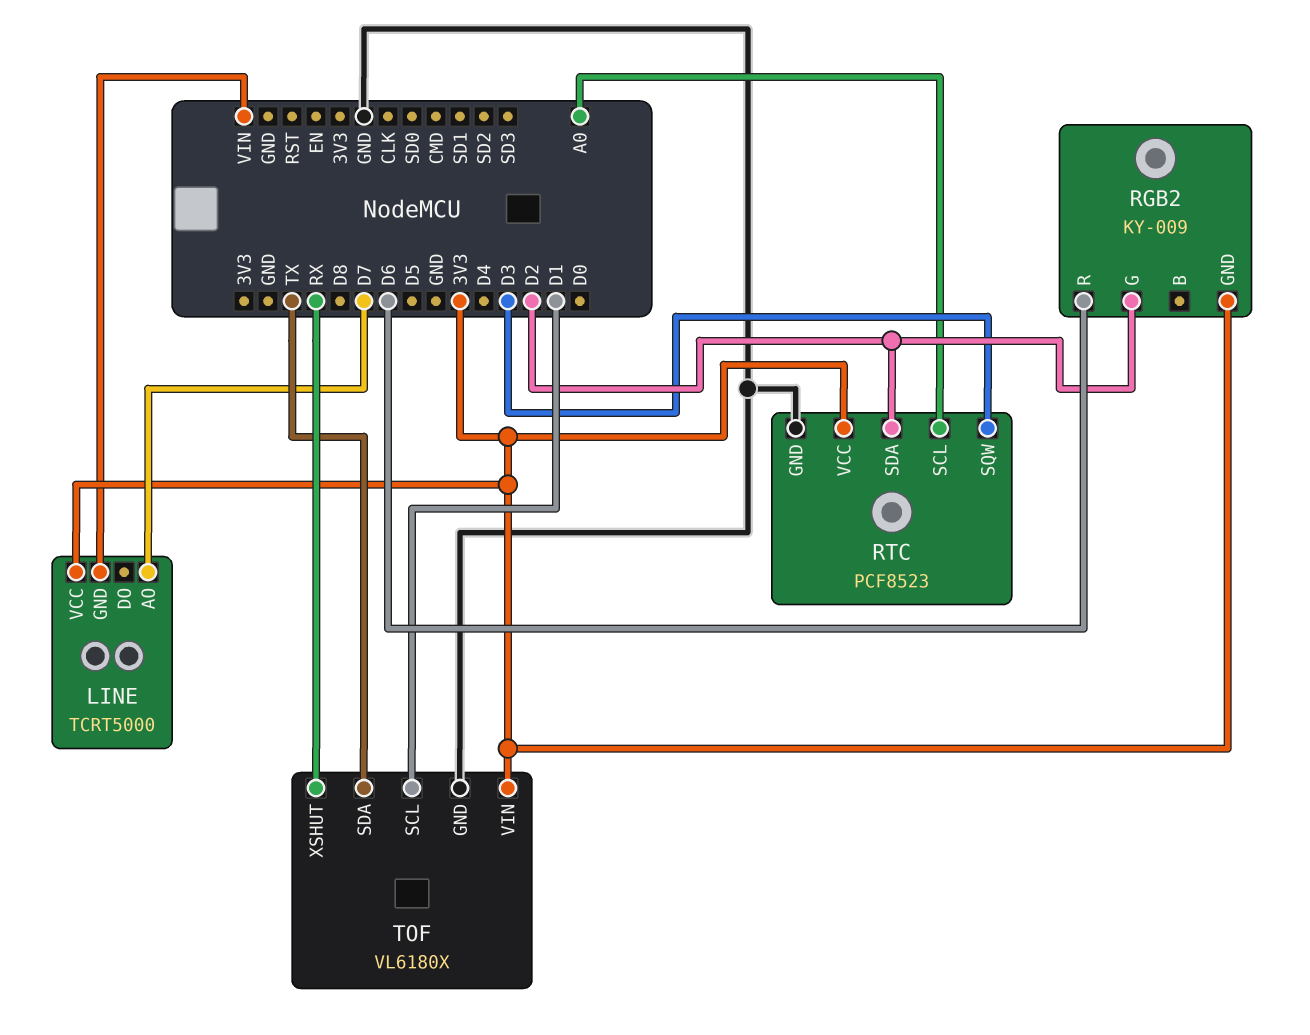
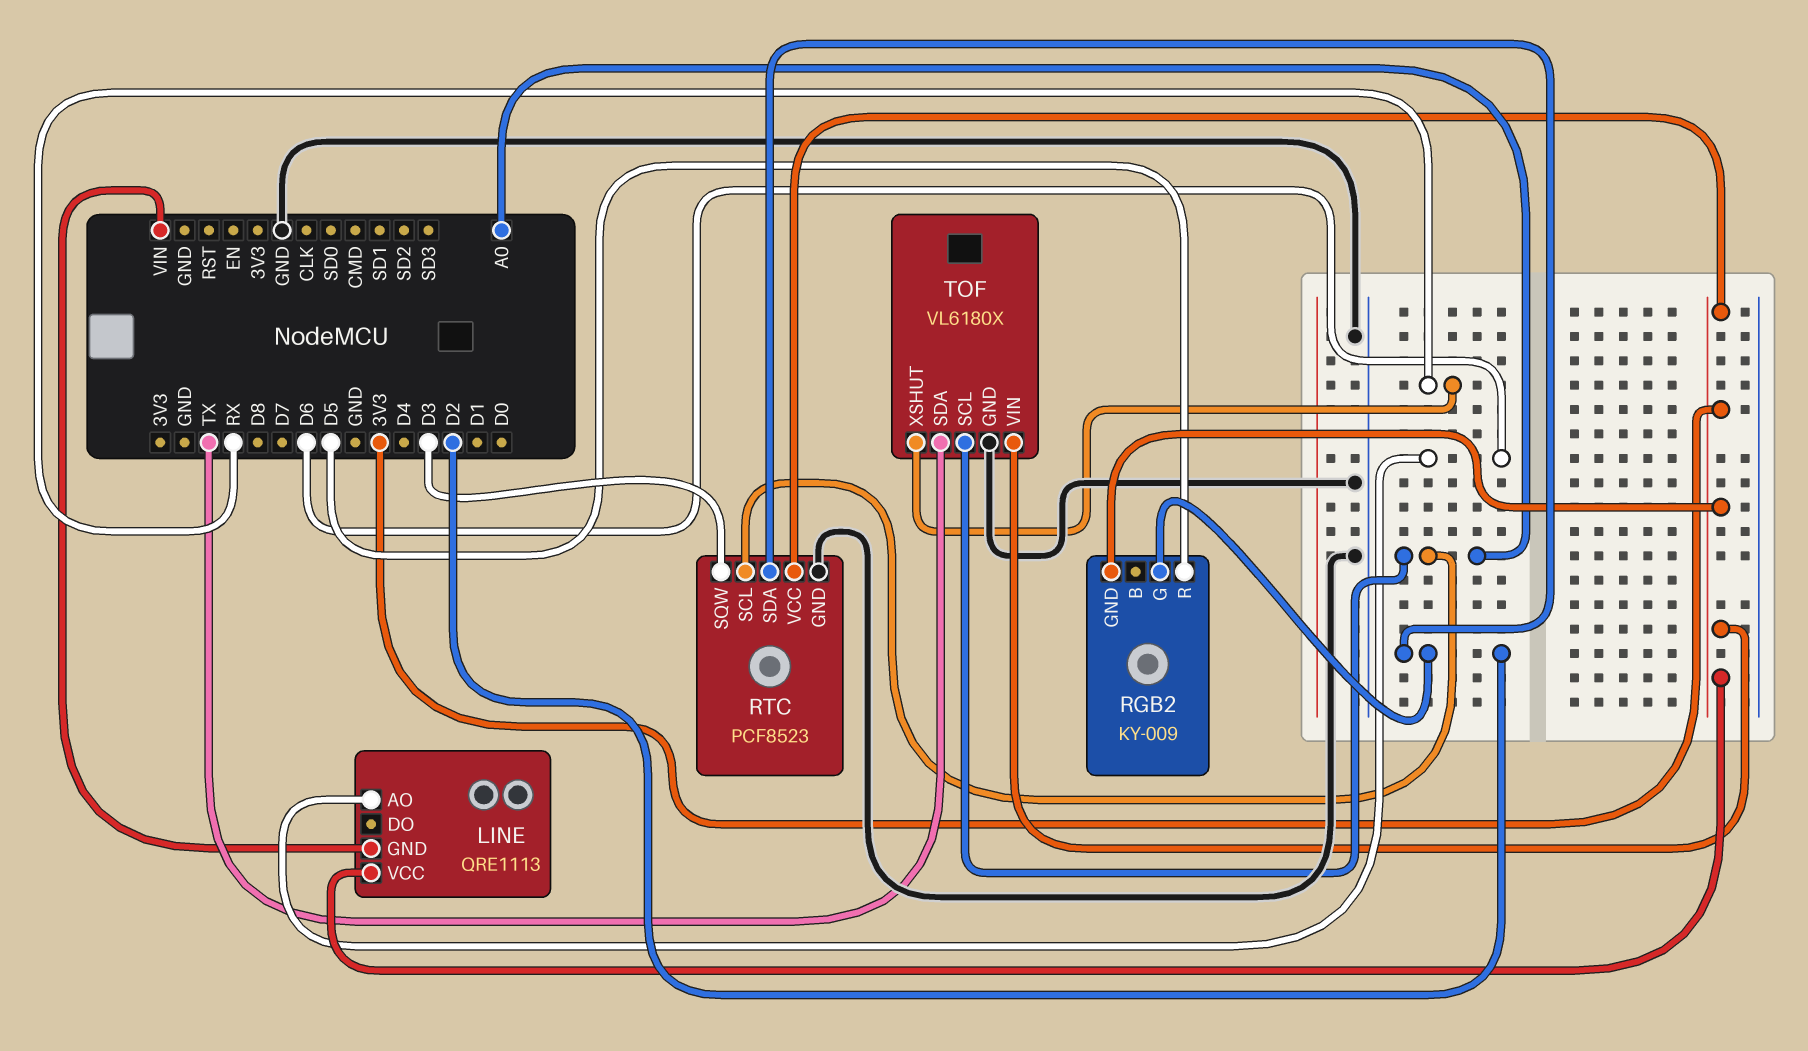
LINE: TCRT5000 -> QRE1113
LINE pin AO: D7 -> D6
RGB2 pin R: D6 -> D5
TOF pin SCL: D1 -> A0

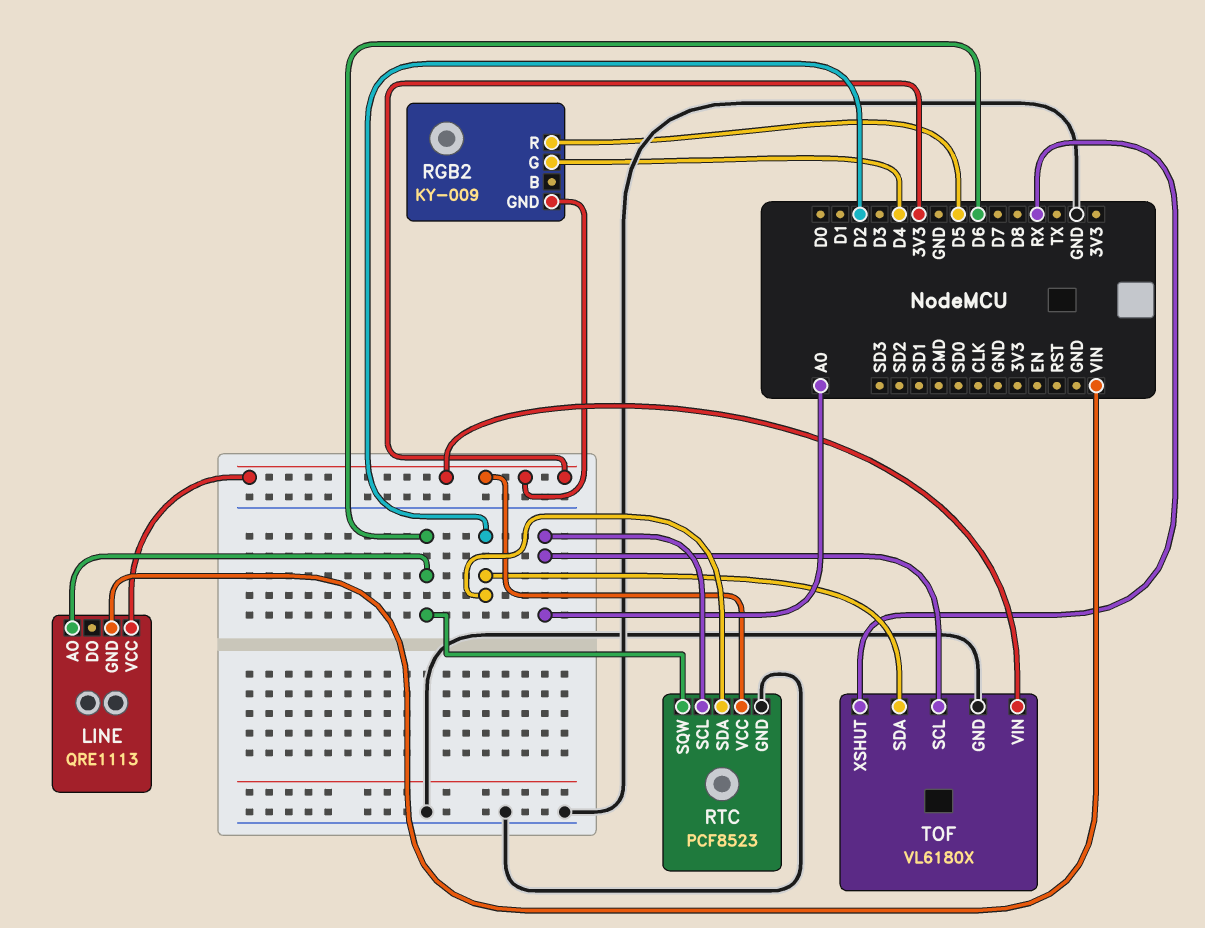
RGB2 pin G: D2 -> D4
RTC pin SQW: D3 -> D6
TOF pin SDA: TX -> D2

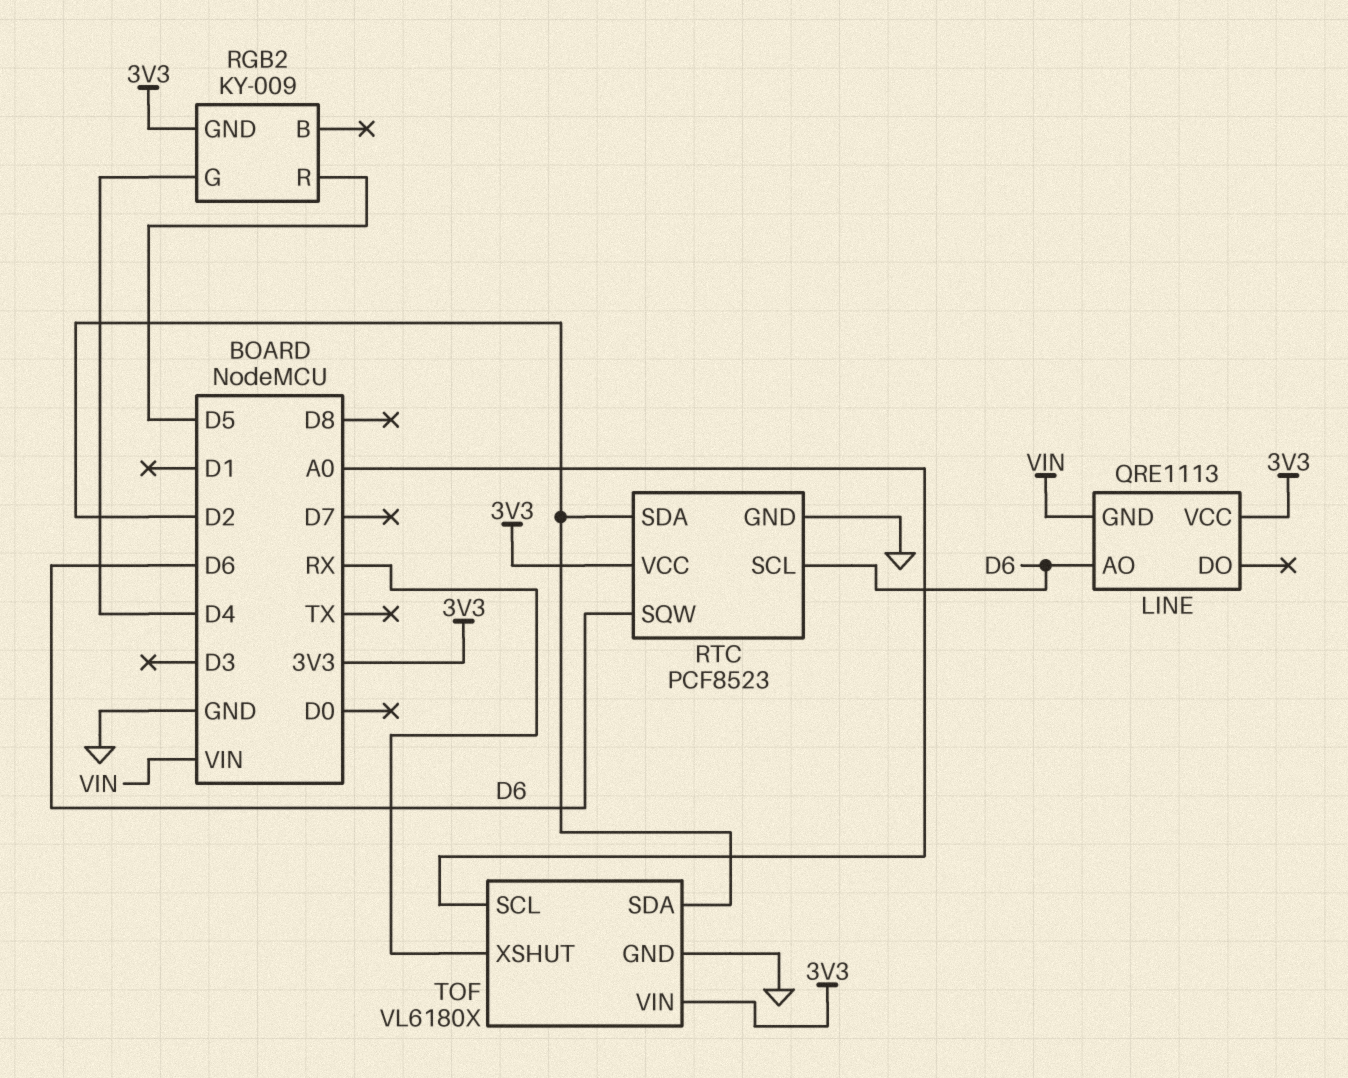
RTC pin SCL: A0 -> D6

